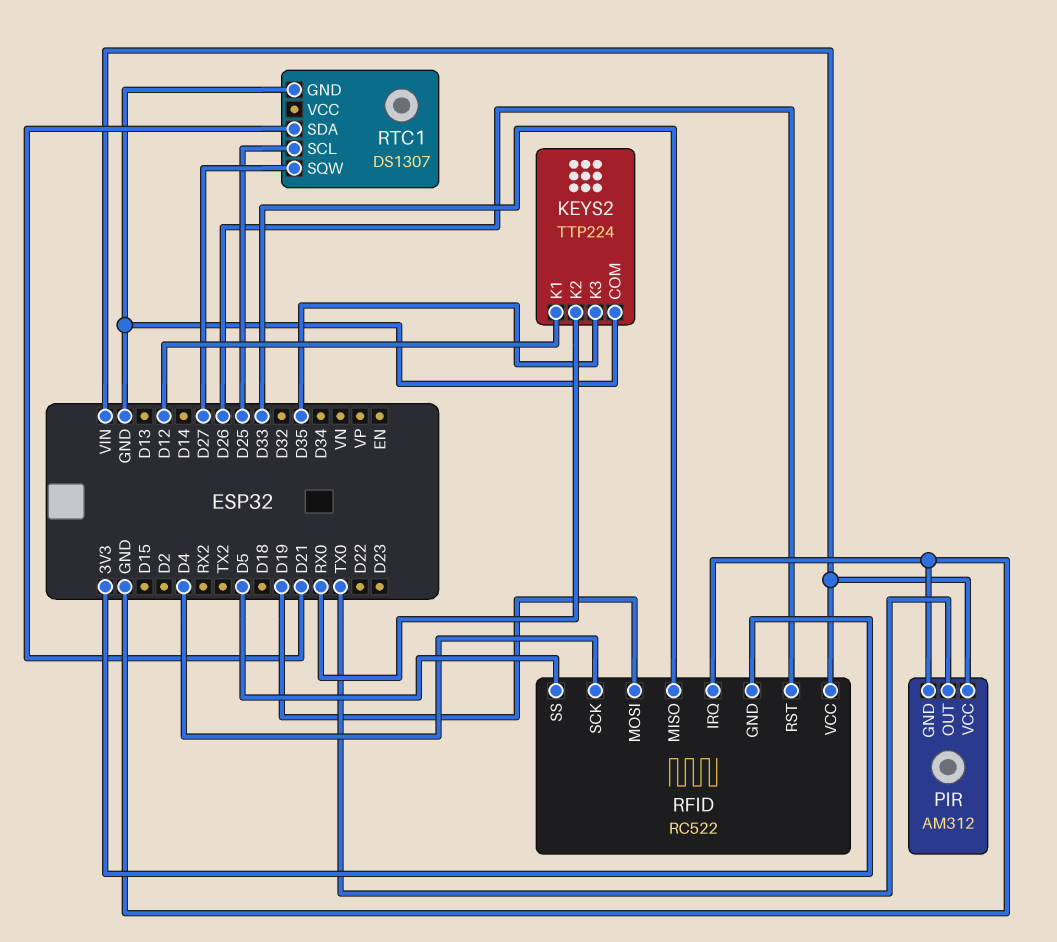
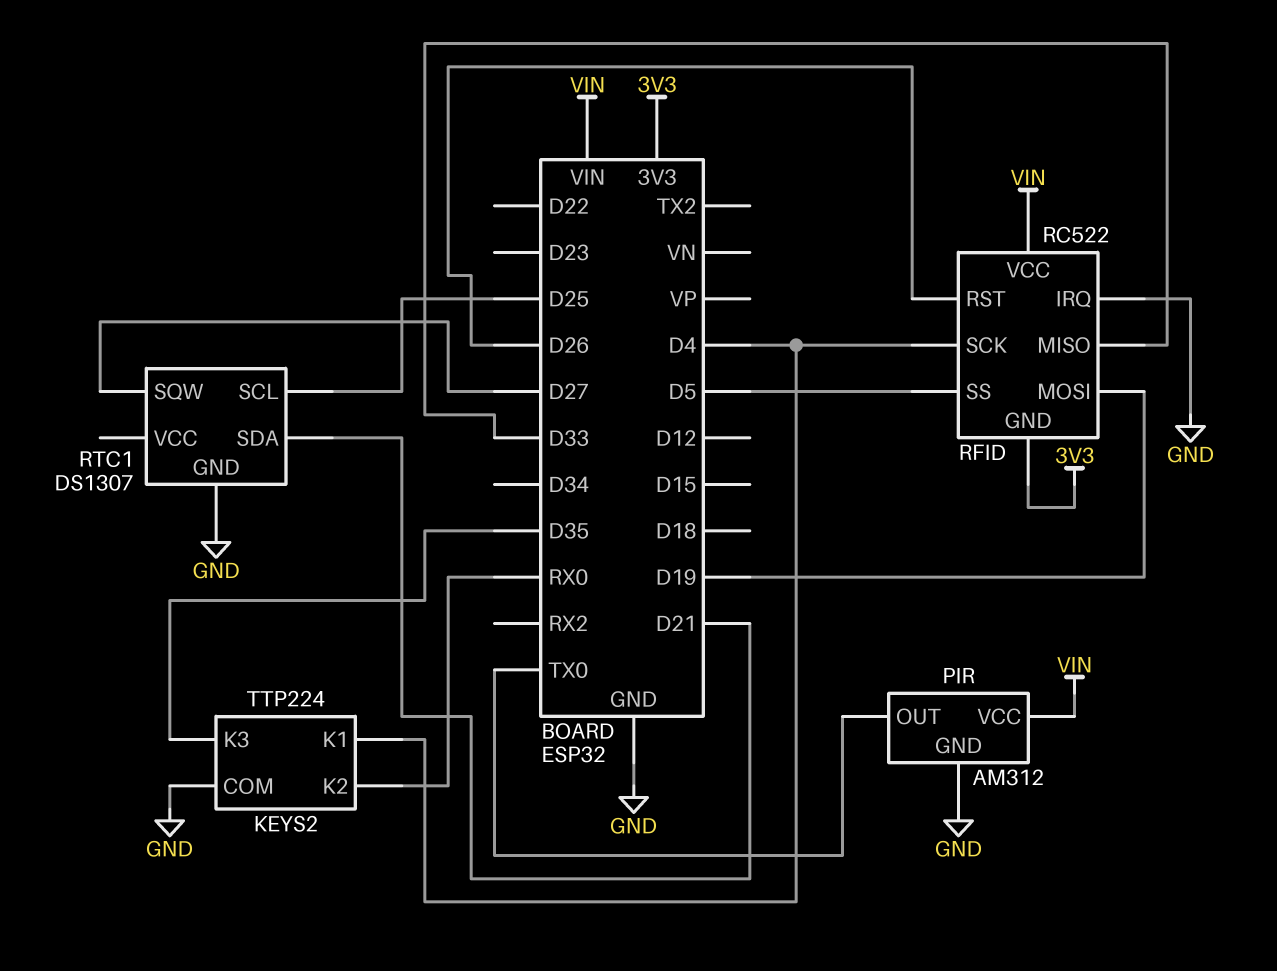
KEYS2 pin K1: D12 -> D4

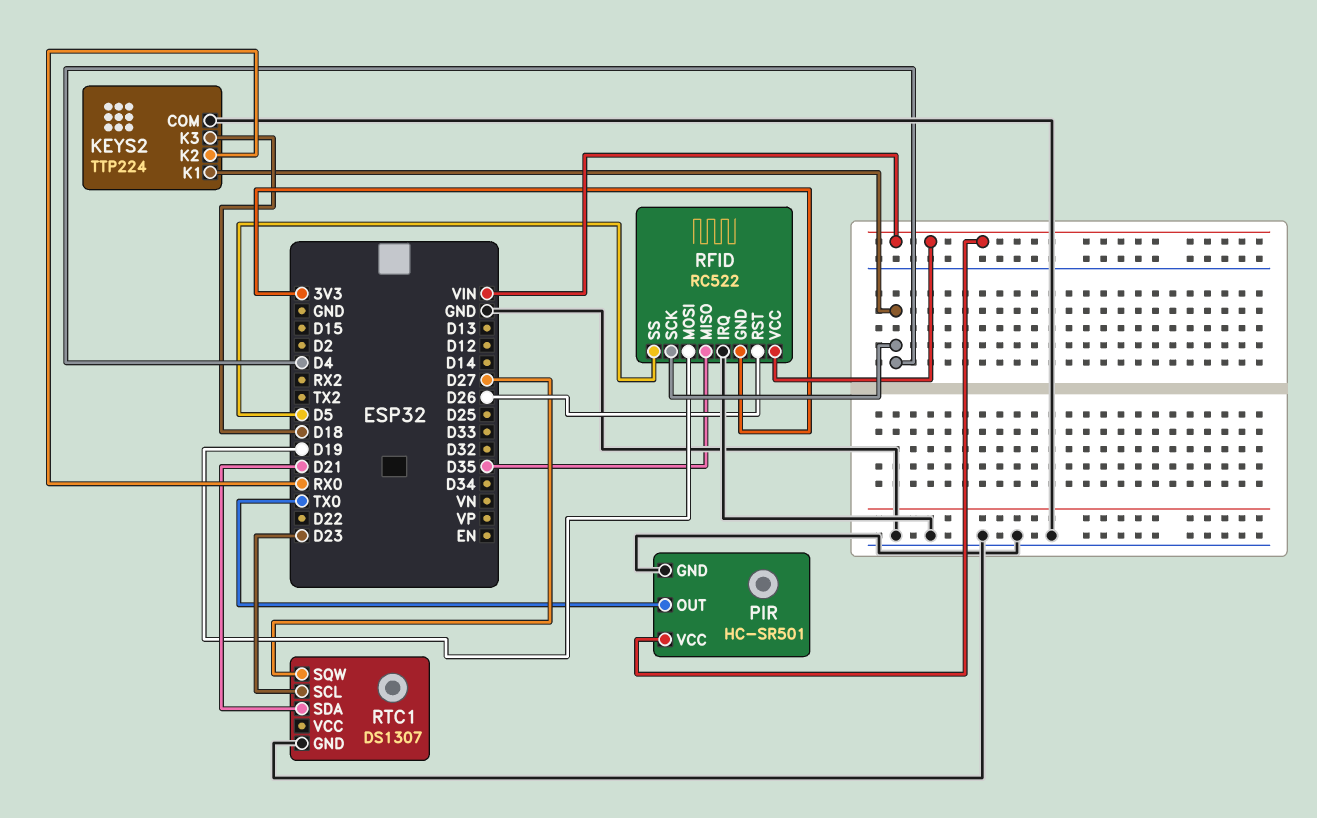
KEYS2 pin K3: D35 -> D18
PIR: AM312 -> HC-SR501
RFID pin MISO: D33 -> D35
RTC1 pin SCL: D25 -> D23

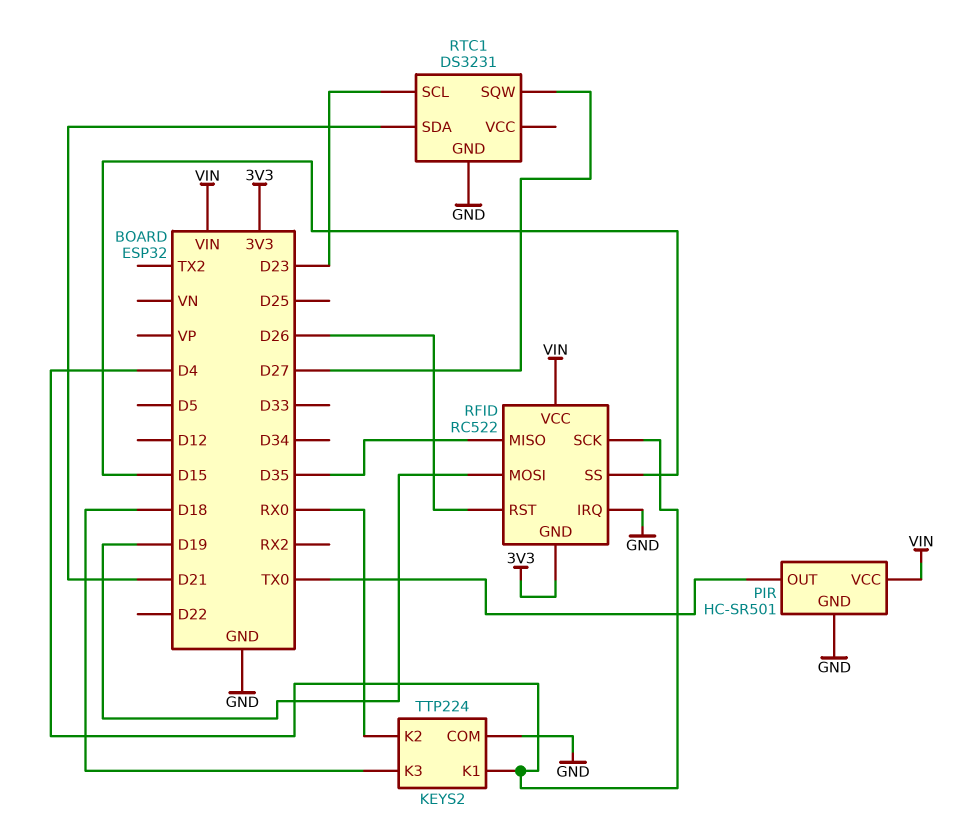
RFID pin SS: D5 -> D15
RTC1: DS1307 -> DS3231

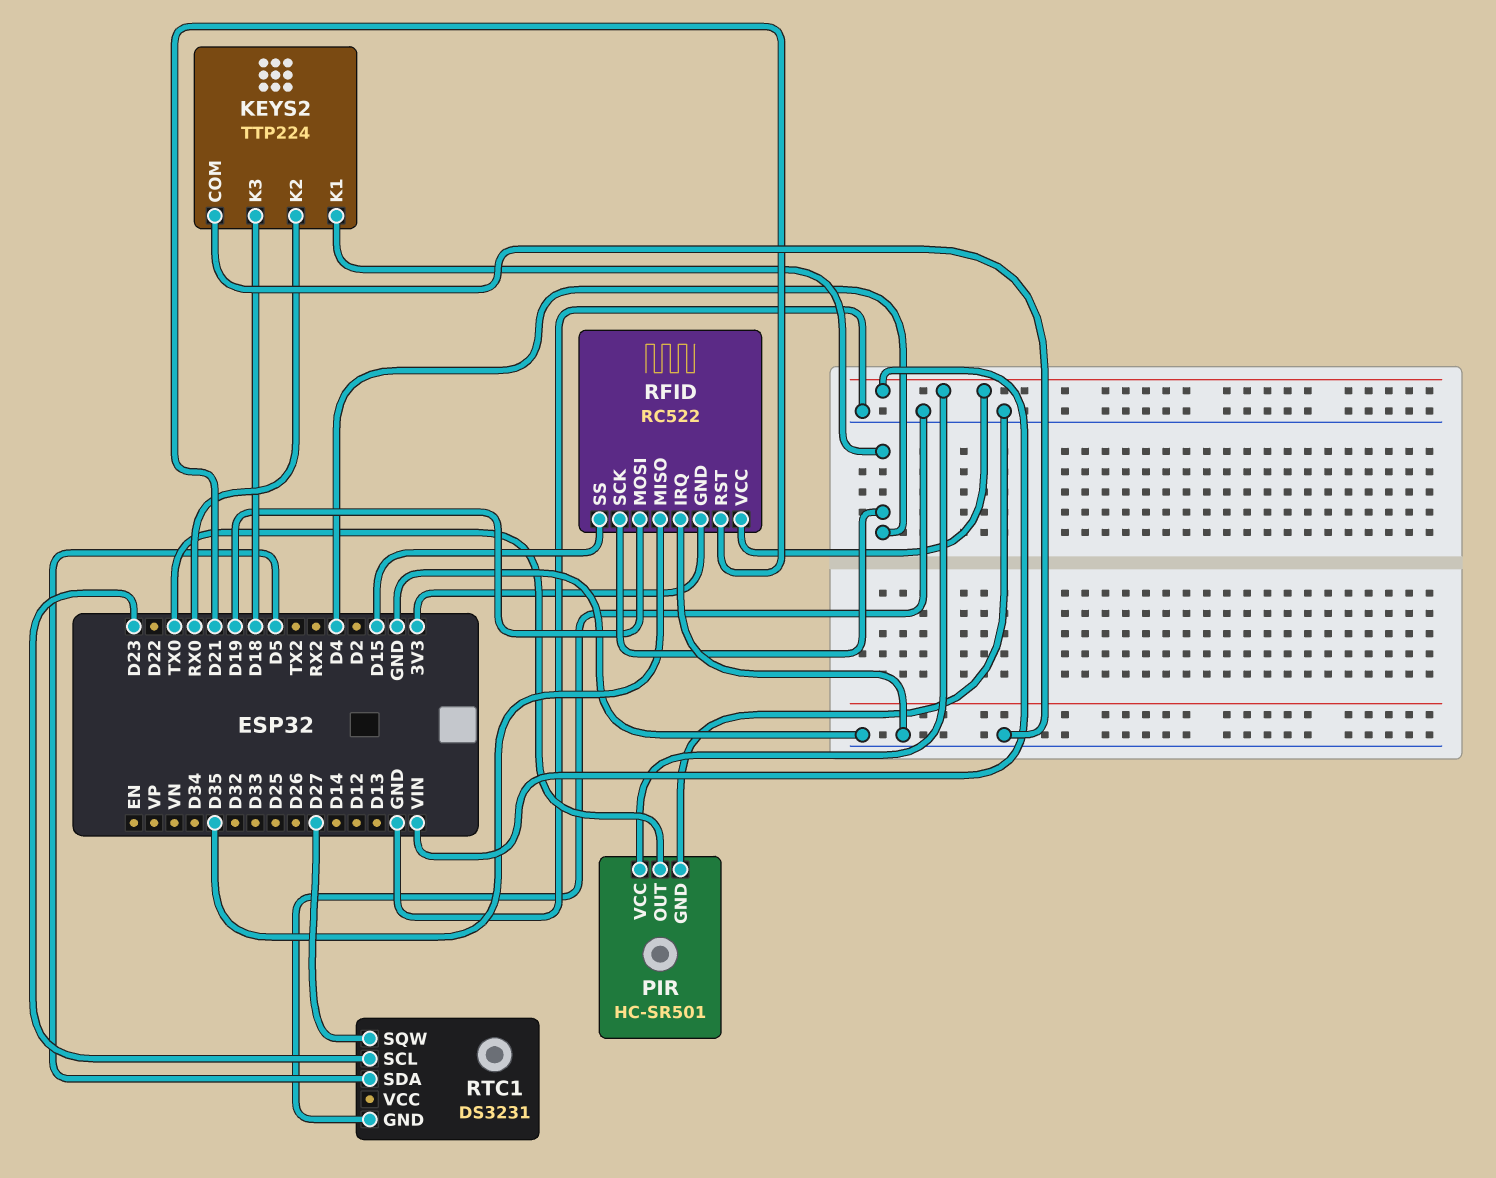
RFID pin RST: D26 -> D21
RTC1 pin SDA: D21 -> D5

